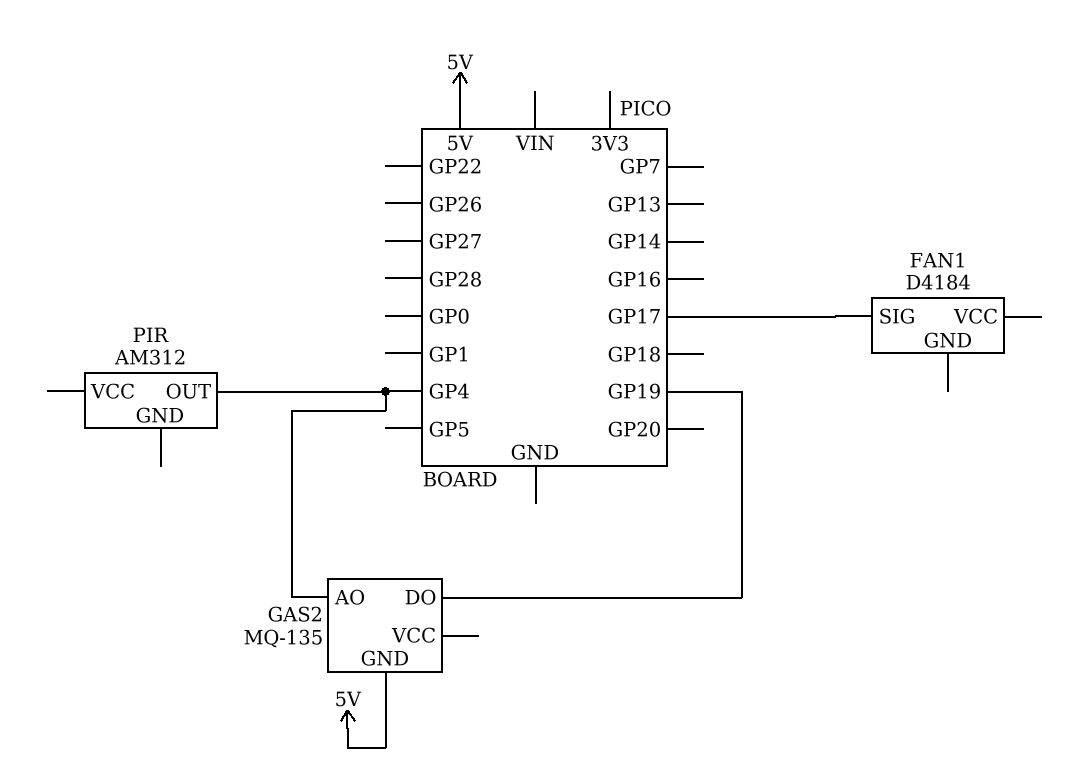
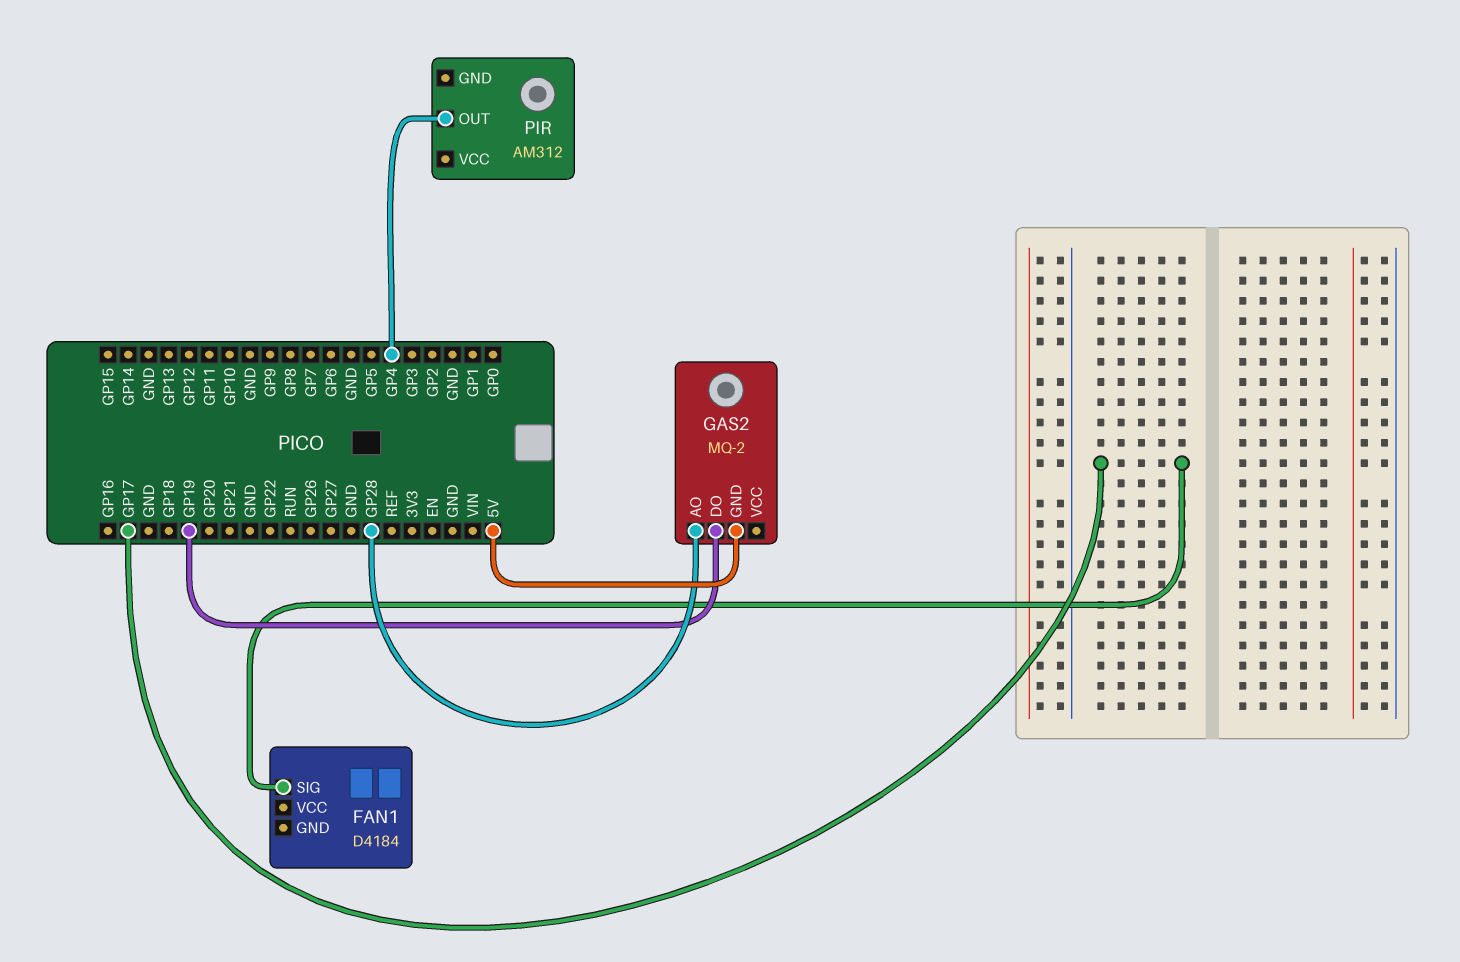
GAS2: MQ-135 -> MQ-2
GAS2 pin AO: GP4 -> GP28

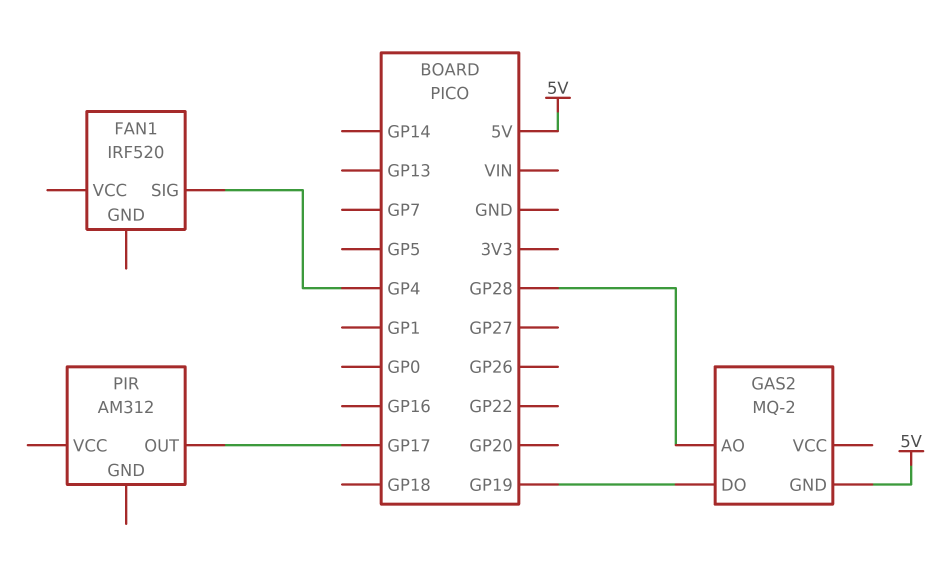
FAN1: D4184 -> IRF520
FAN1 pin SIG: GP17 -> GP4
PIR pin OUT: GP4 -> GP17

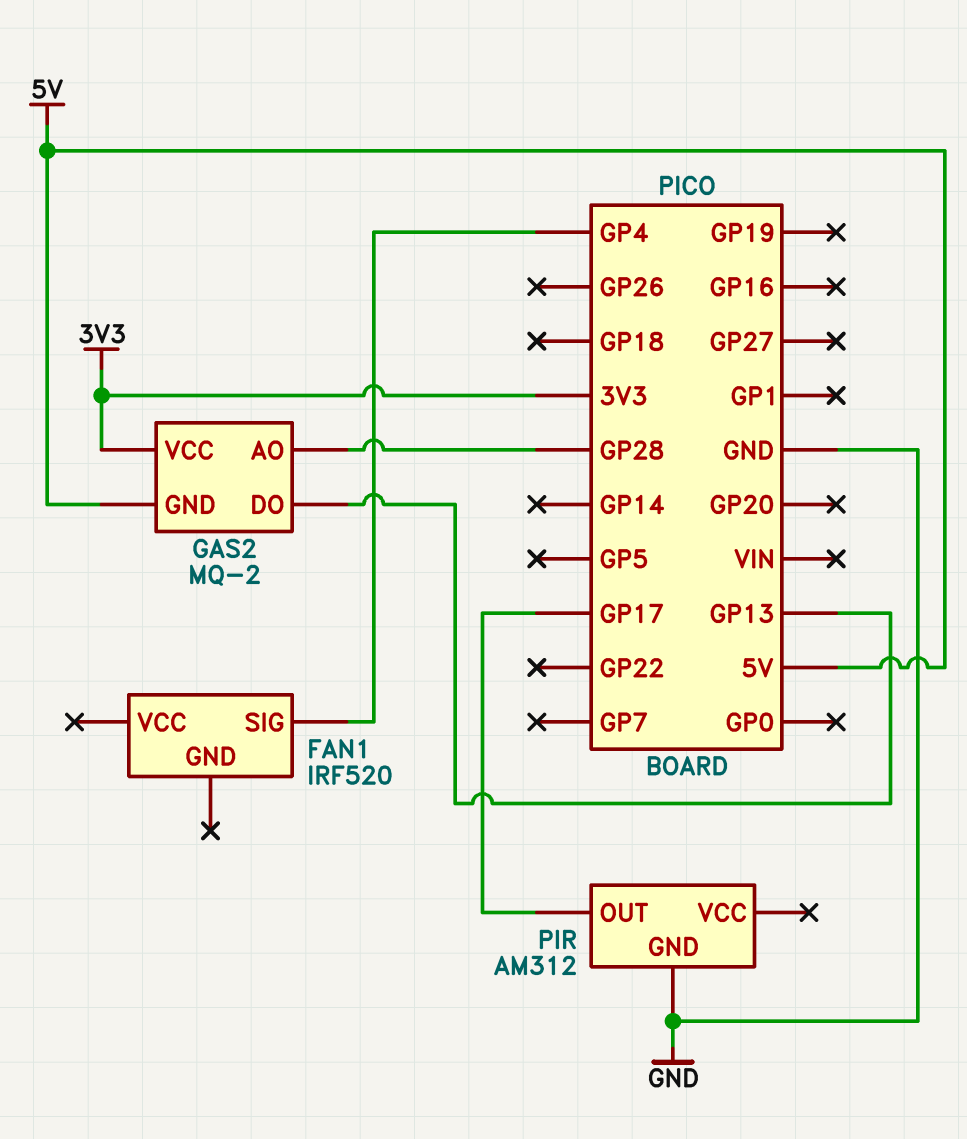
GAS2 pin DO: GP19 -> GP13
GAS2 pin VCC: none -> 3V3
PIR pin GND: none -> GND

